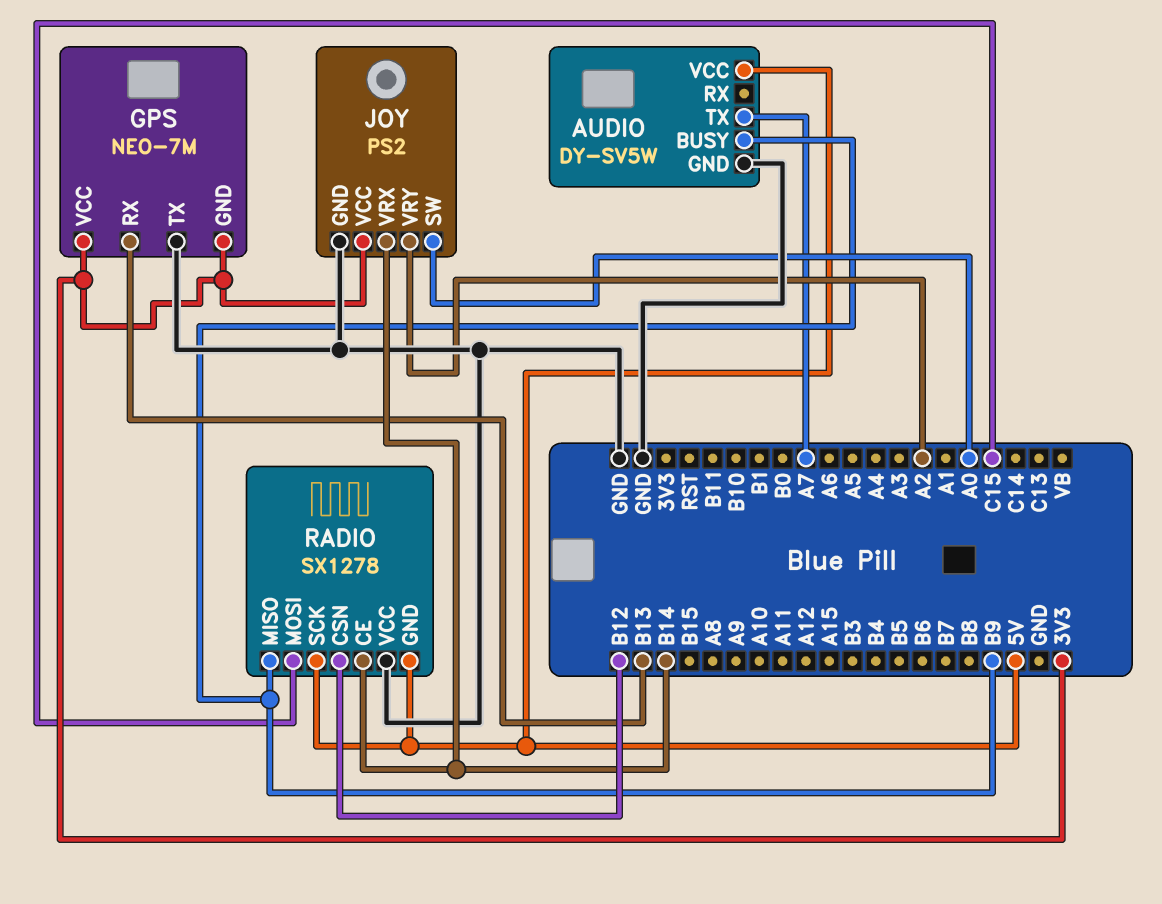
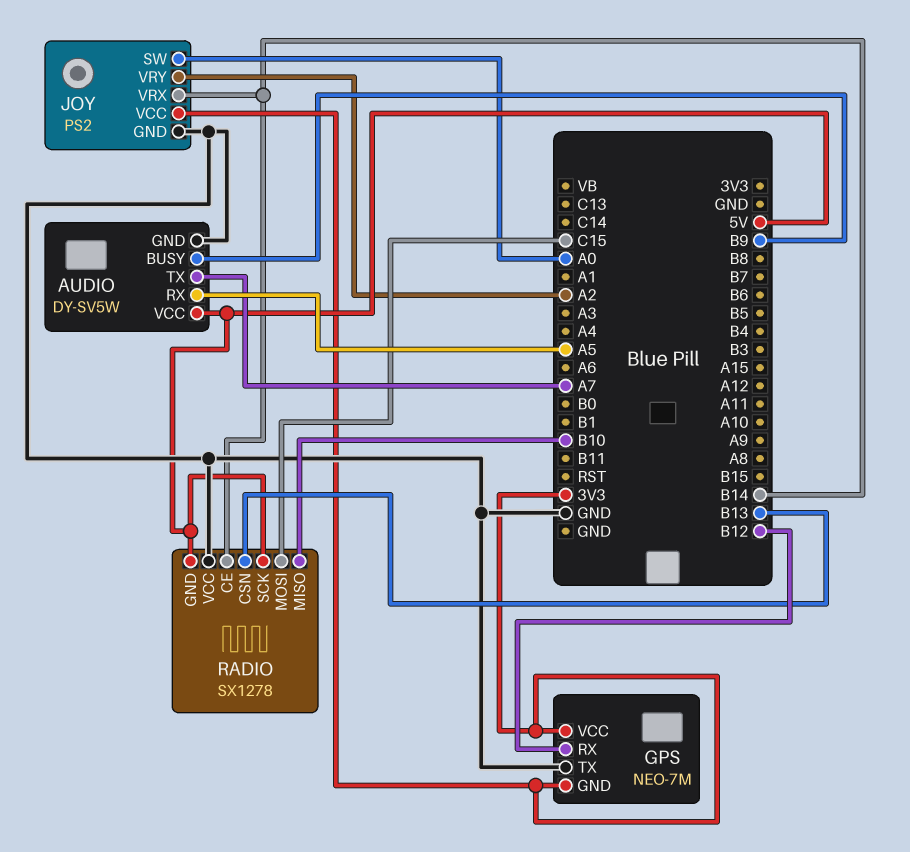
AUDIO pin RX: none -> A5
GPS pin RX: B13 -> B12
RADIO pin CSN: B12 -> B13
RADIO pin MISO: B9 -> B10

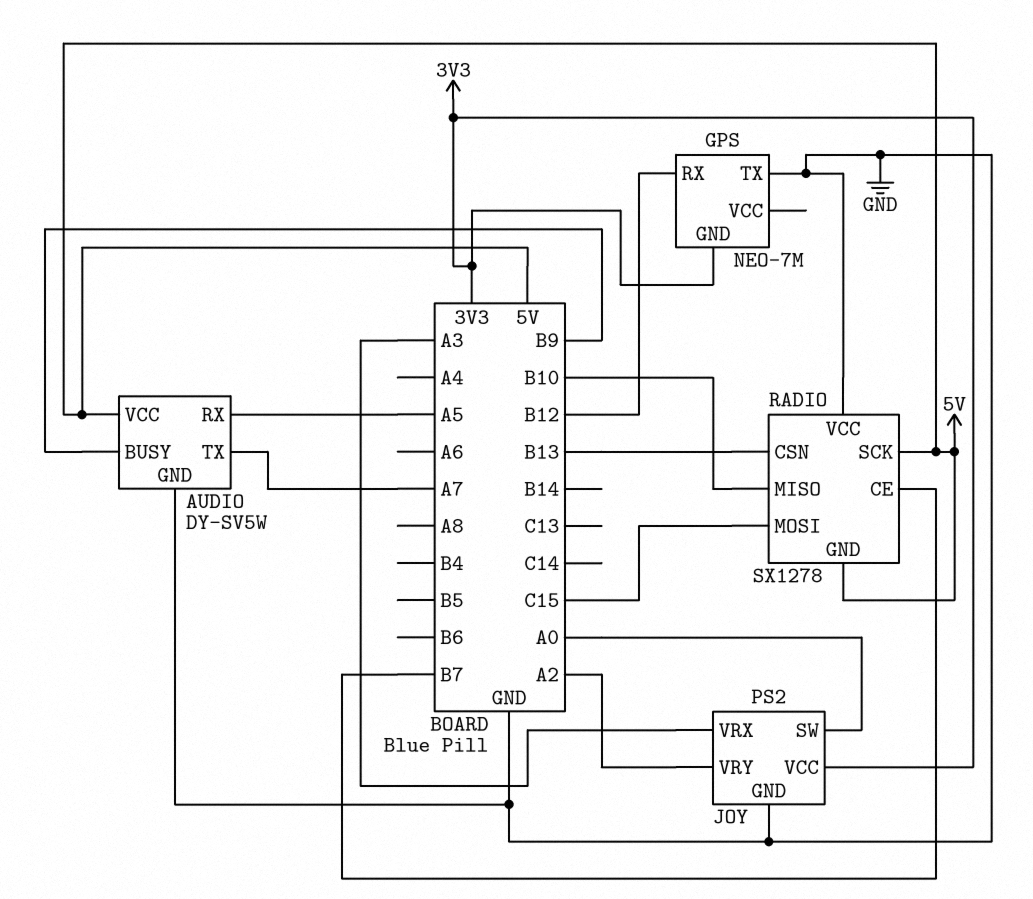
GPS pin VCC: 3V3 -> none
JOY pin VRX: B14 -> A3
RADIO pin CE: B14 -> B7

